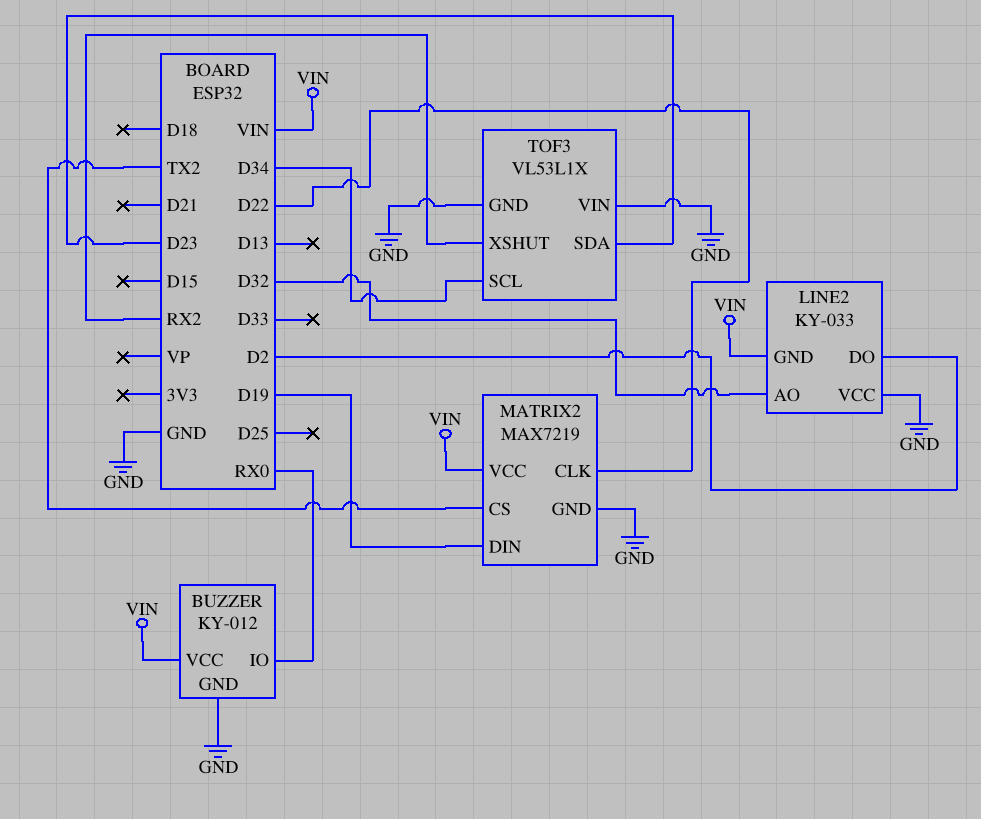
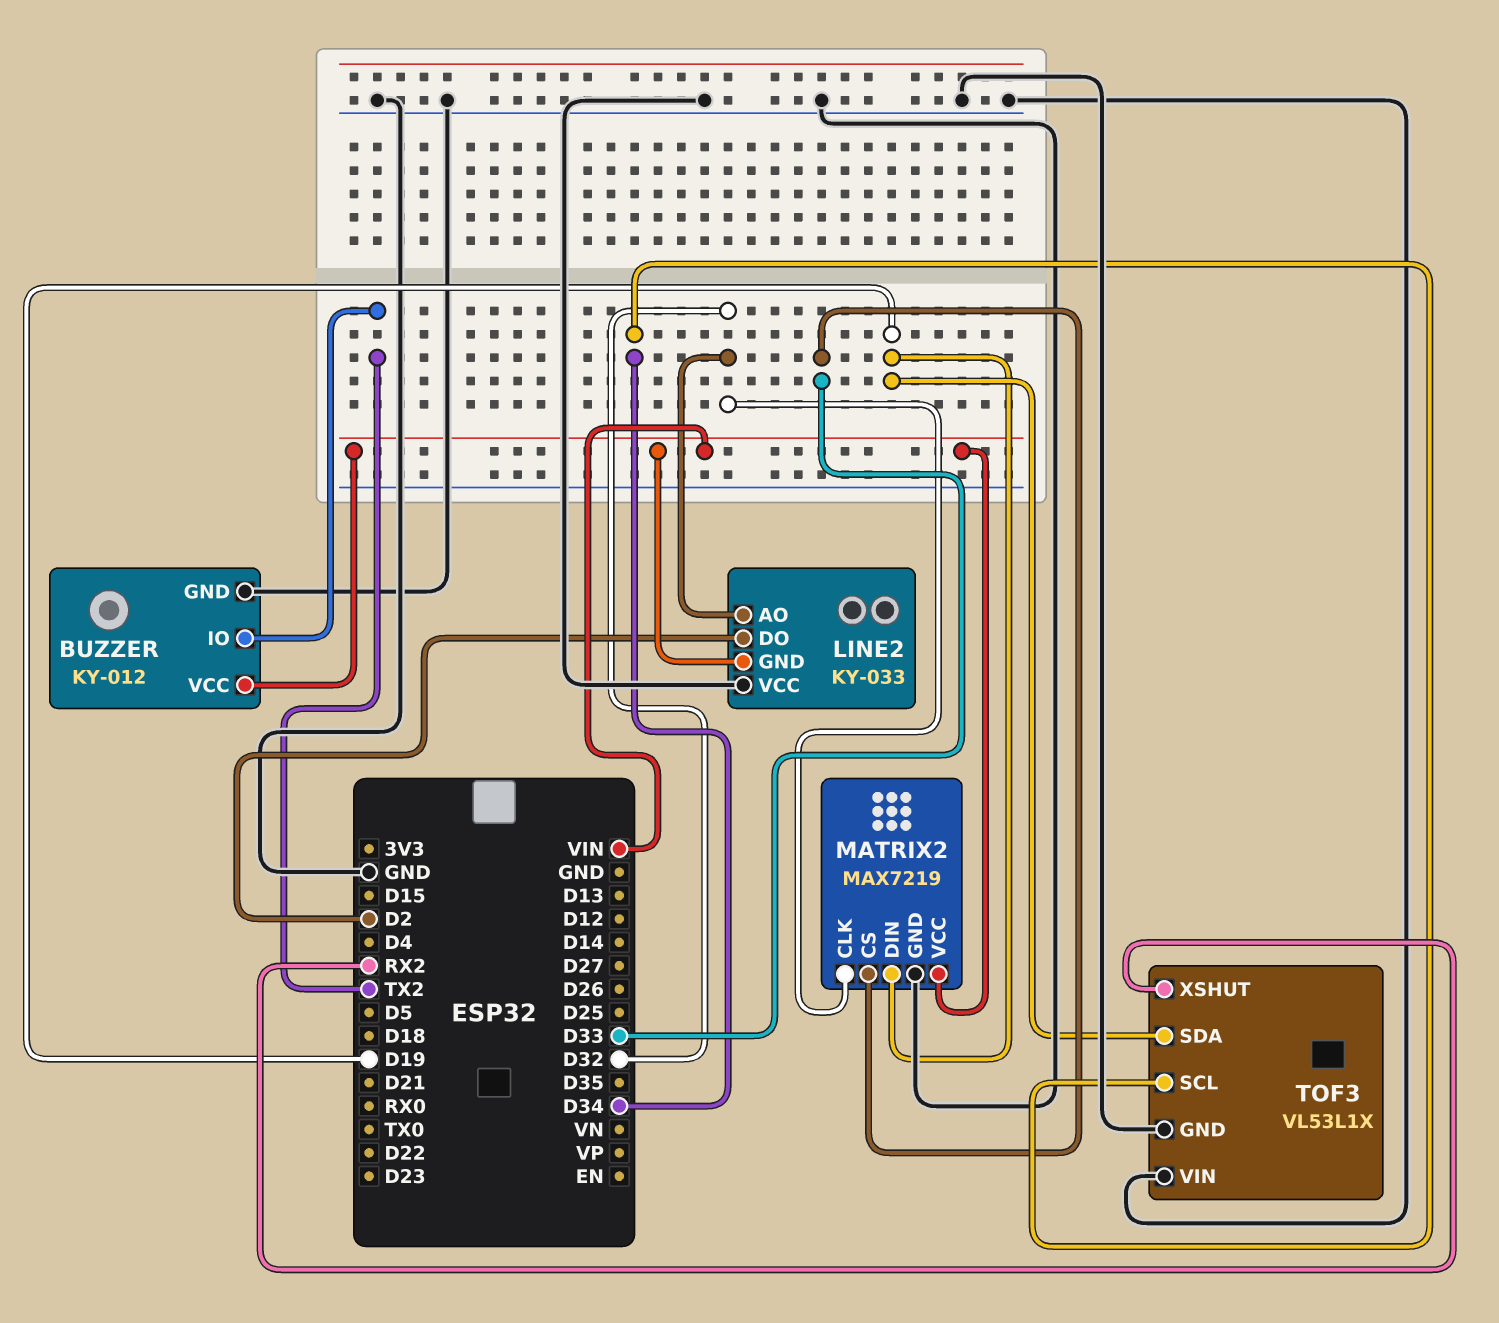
BUZZER pin IO: RX0 -> TX2
MATRIX2 pin CLK: D22 -> D32
MATRIX2 pin CS: TX2 -> D33
TOF3 pin SDA: D23 -> D19

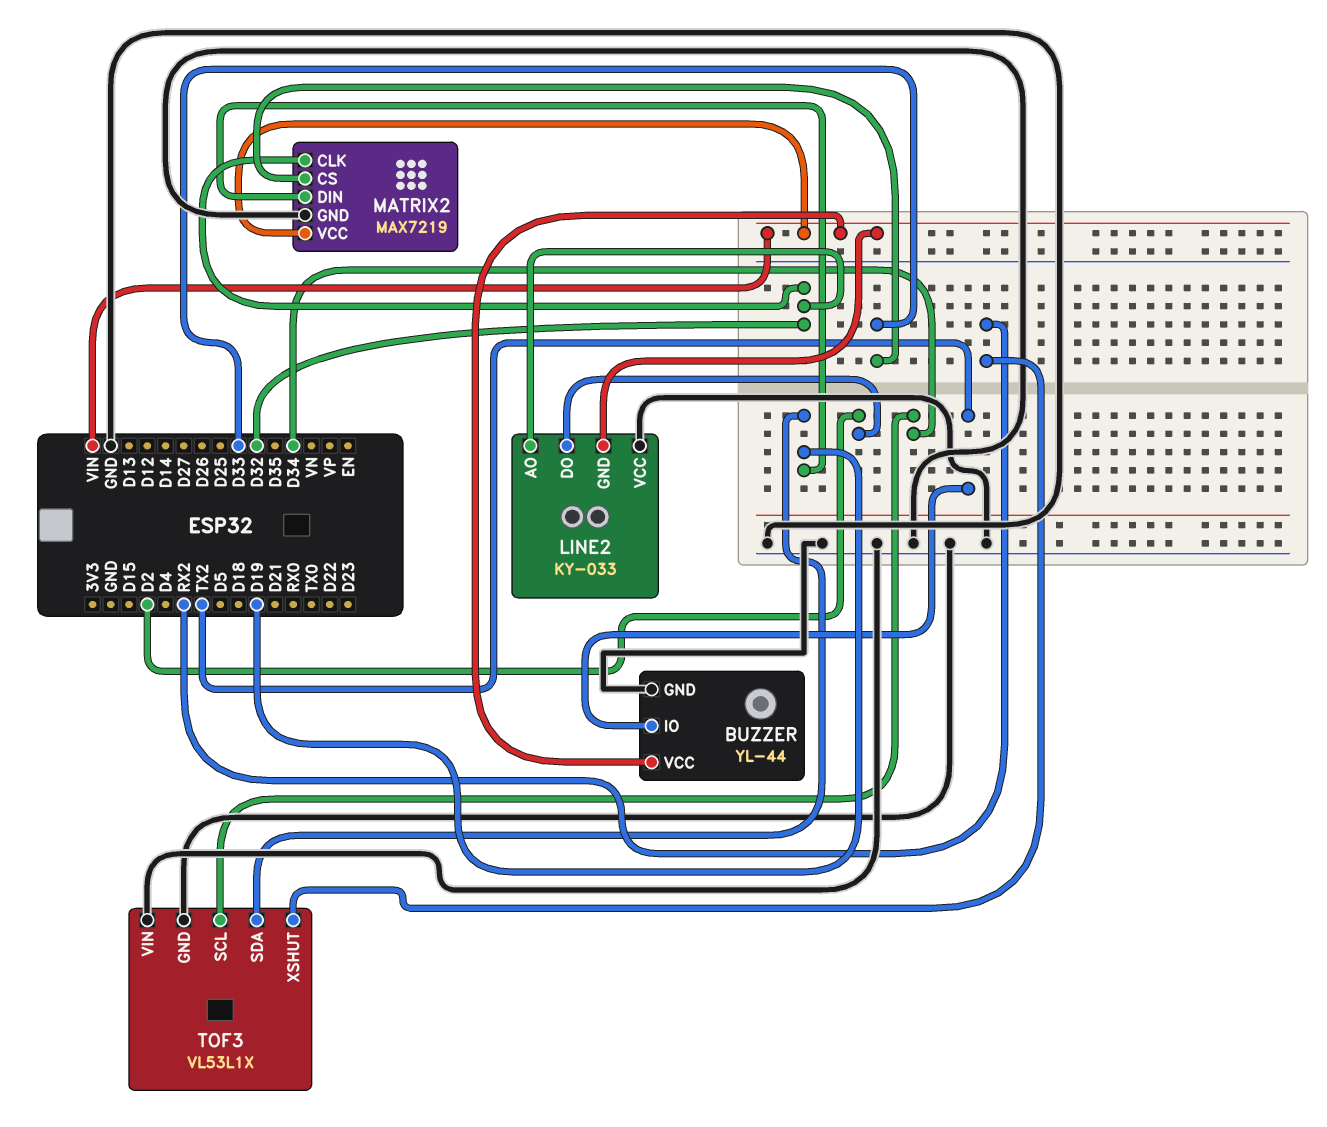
BUZZER: KY-012 -> YL-44

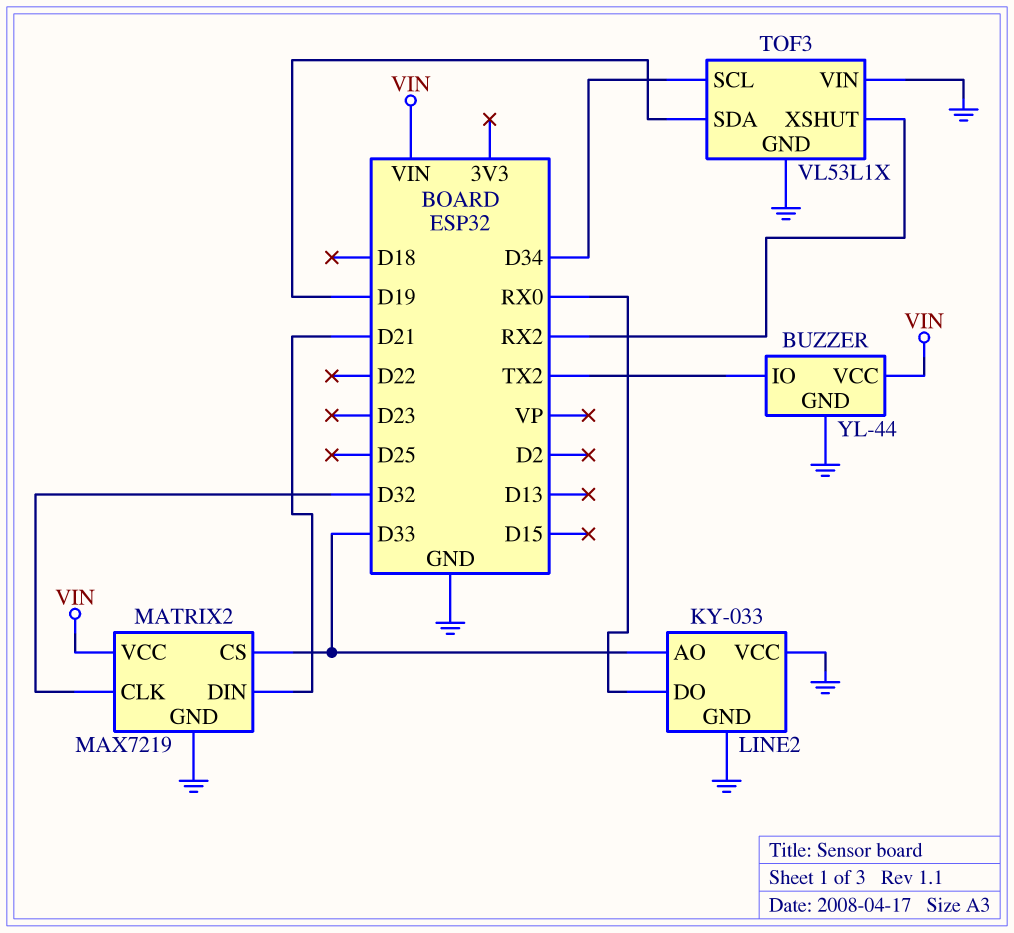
LINE2 pin AO: D32 -> D33
LINE2 pin DO: D2 -> RX0
LINE2 pin GND: VIN -> GND
MATRIX2 pin DIN: D19 -> D21

